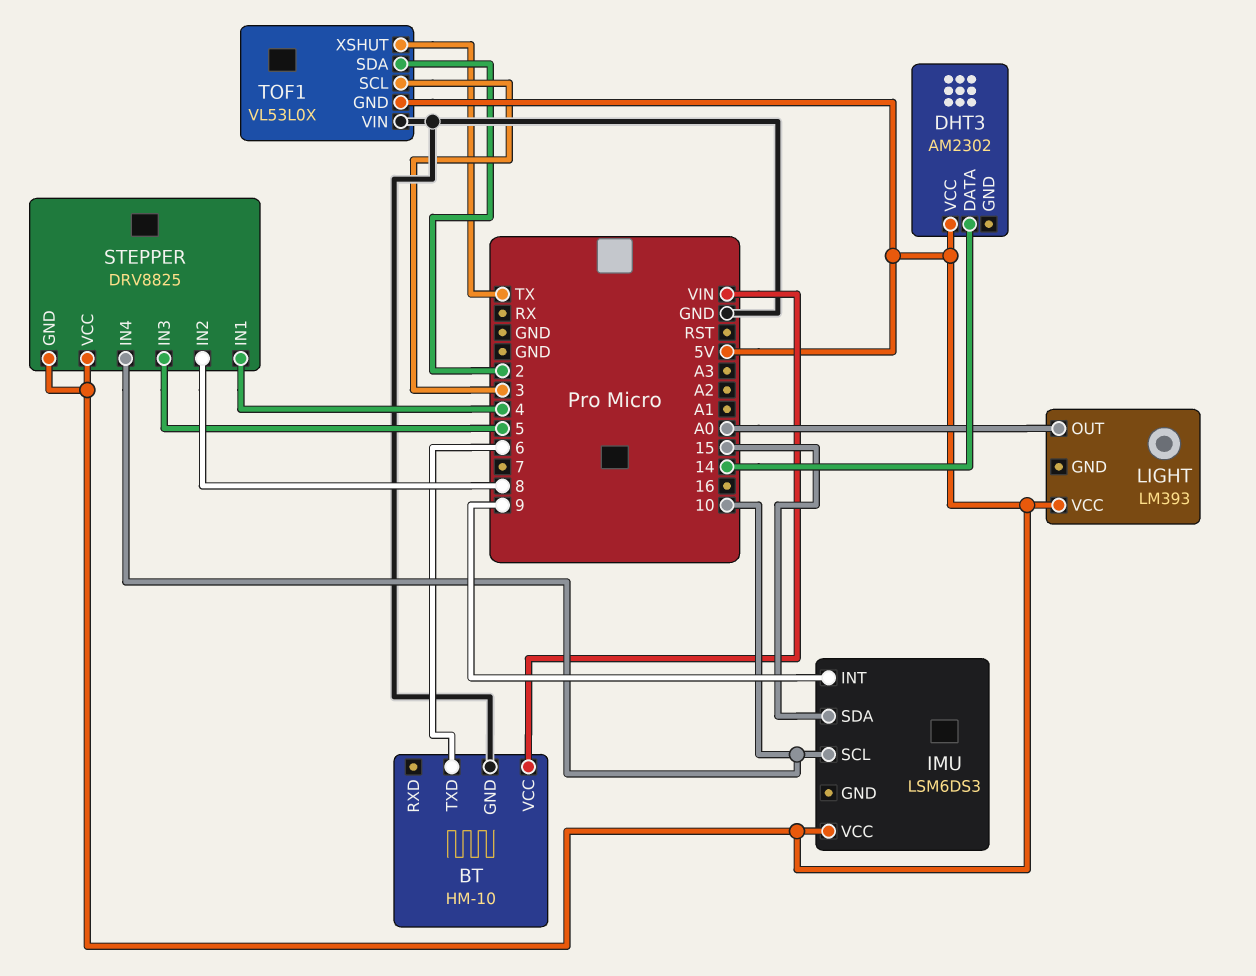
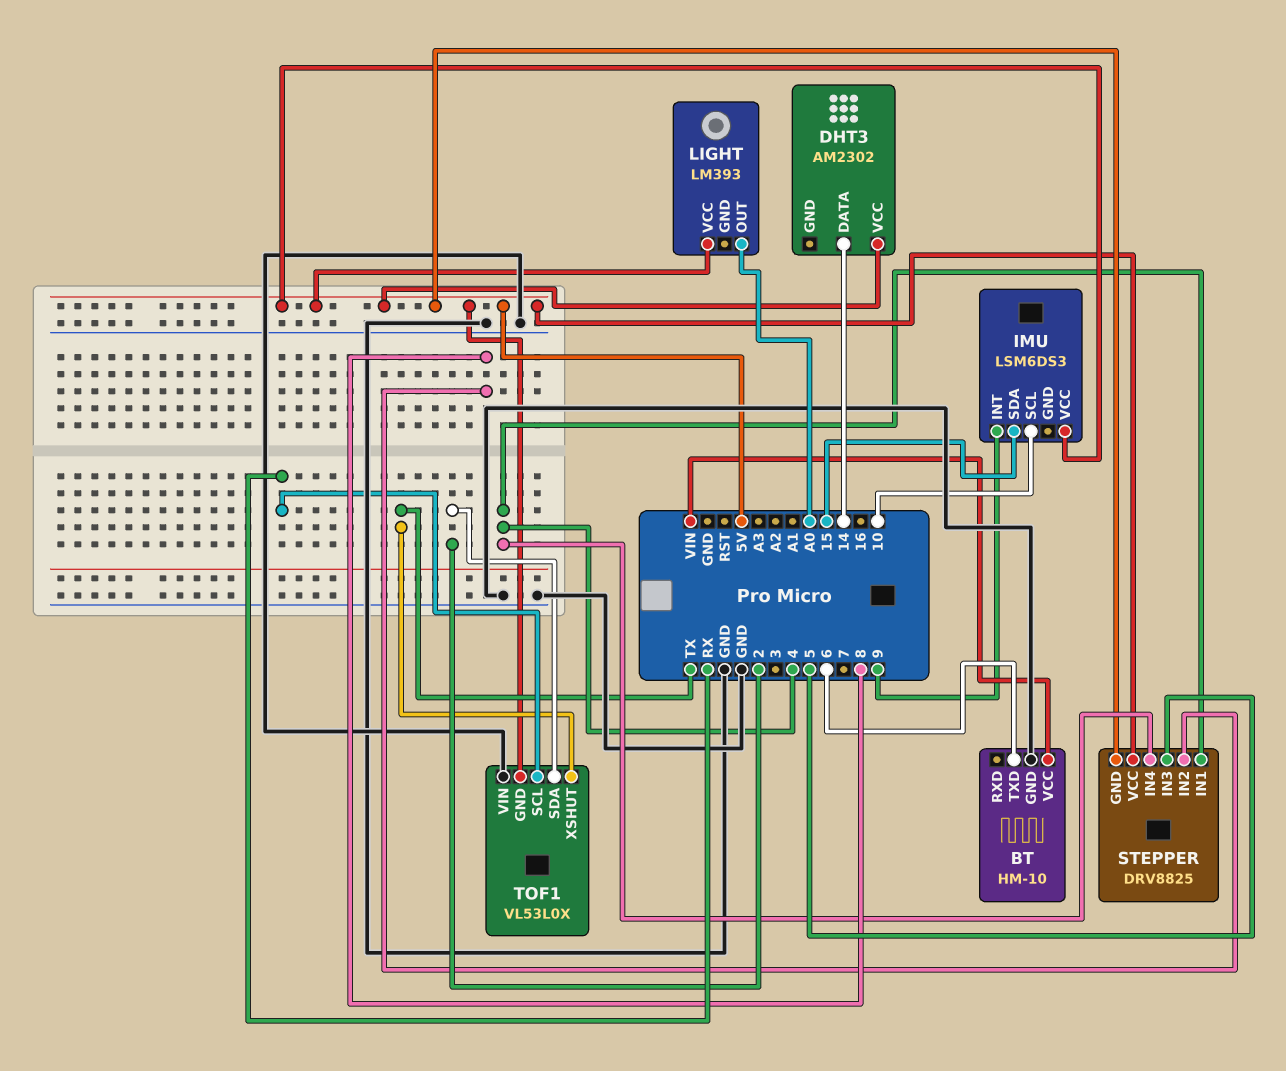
STEPPER pin IN4: 10 -> 4
TOF1 pin SCL: 3 -> RX

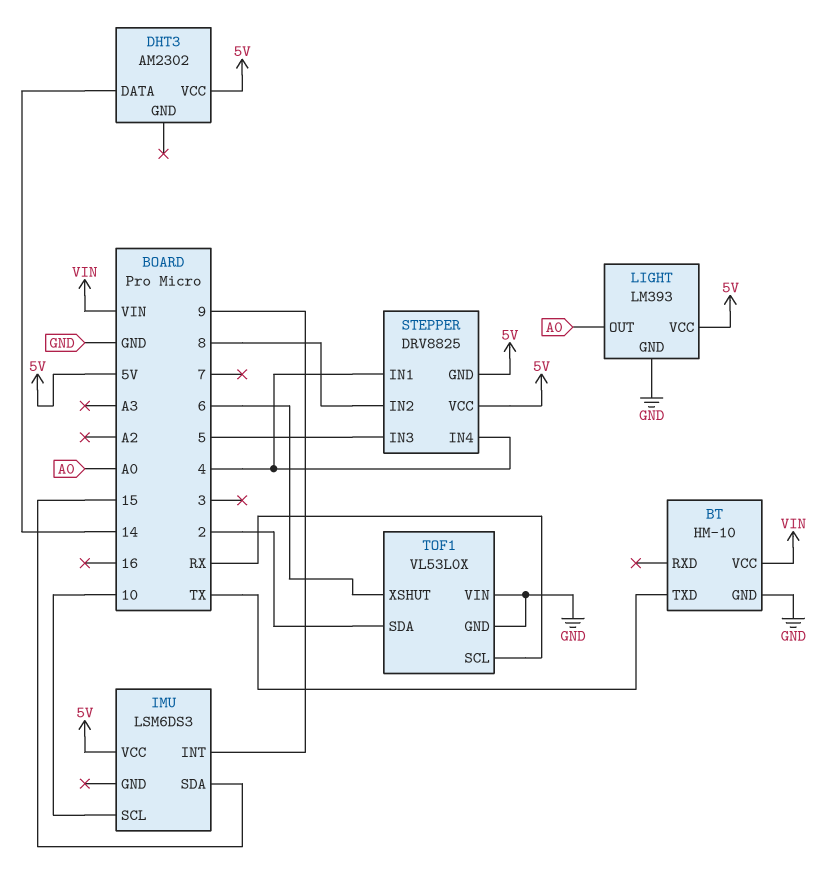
BT pin TXD: 6 -> TX
LIGHT pin GND: none -> GND
TOF1 pin GND: 5V -> GND
TOF1 pin XSHUT: TX -> 6

